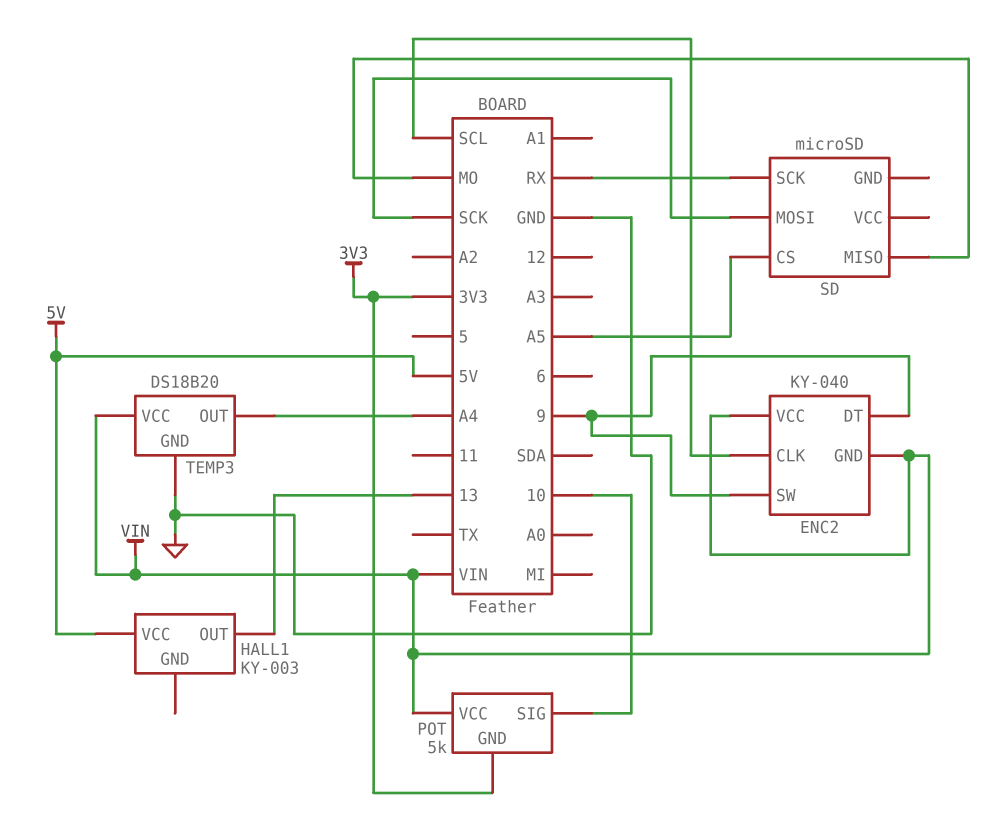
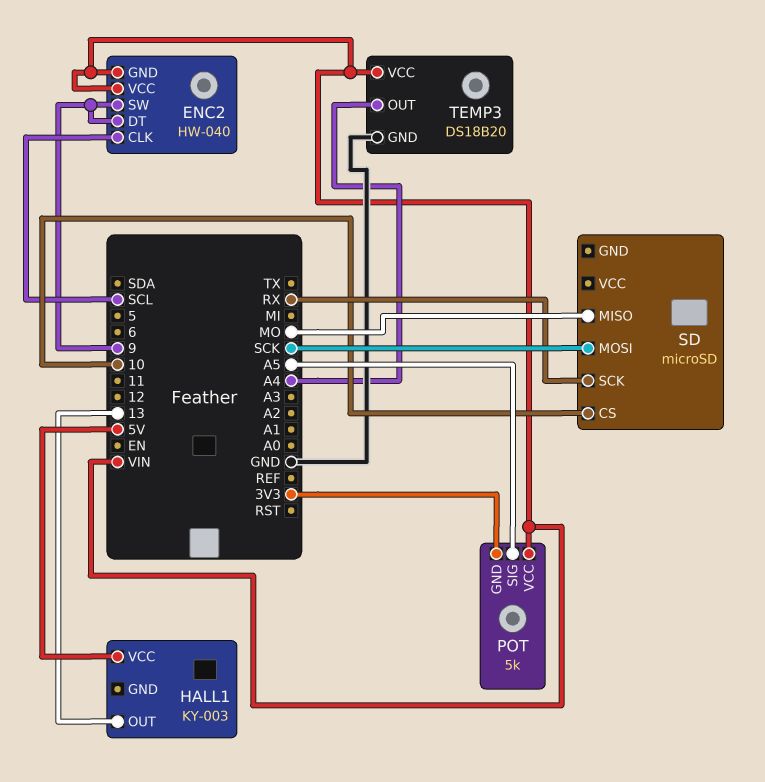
ENC2: KY-040 -> HW-040
POT pin SIG: 10 -> A5
SD pin CS: A5 -> 10

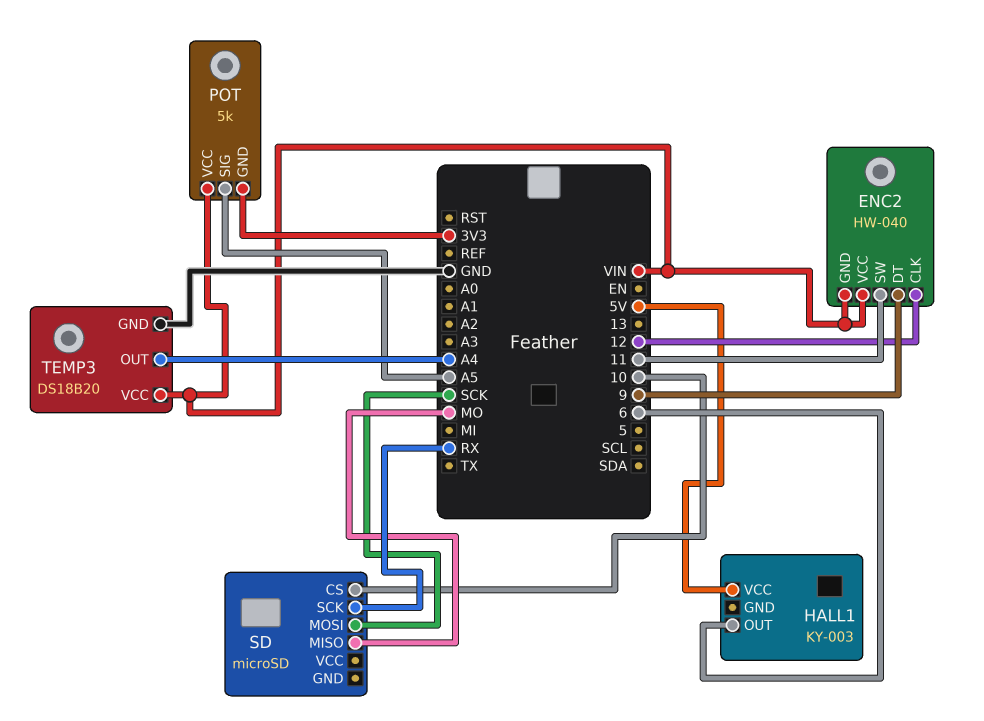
ENC2 pin CLK: SCL -> 12
ENC2 pin SW: 9 -> 11
HALL1 pin OUT: 13 -> 6

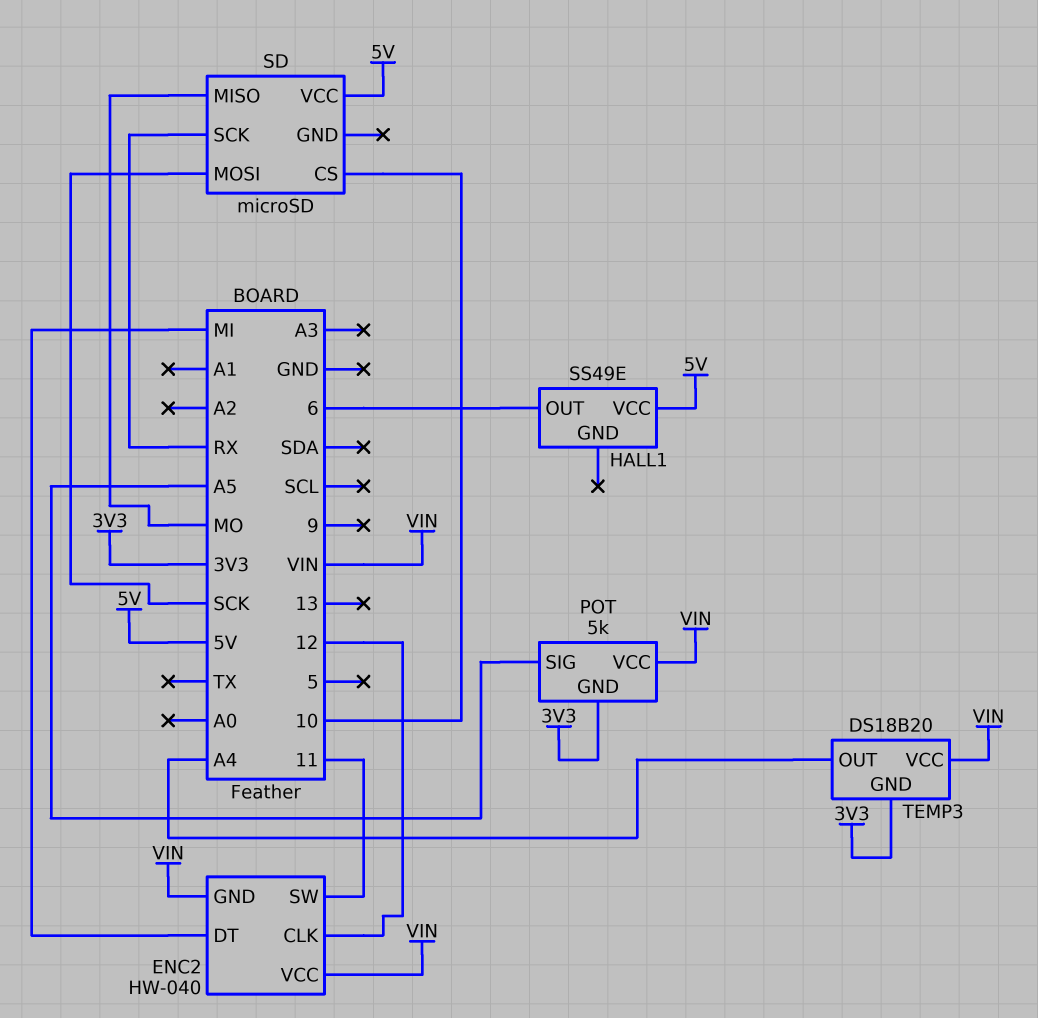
ENC2 pin DT: 9 -> MI
HALL1: KY-003 -> SS49E
SD pin VCC: none -> 5V
TEMP3 pin GND: GND -> 3V3

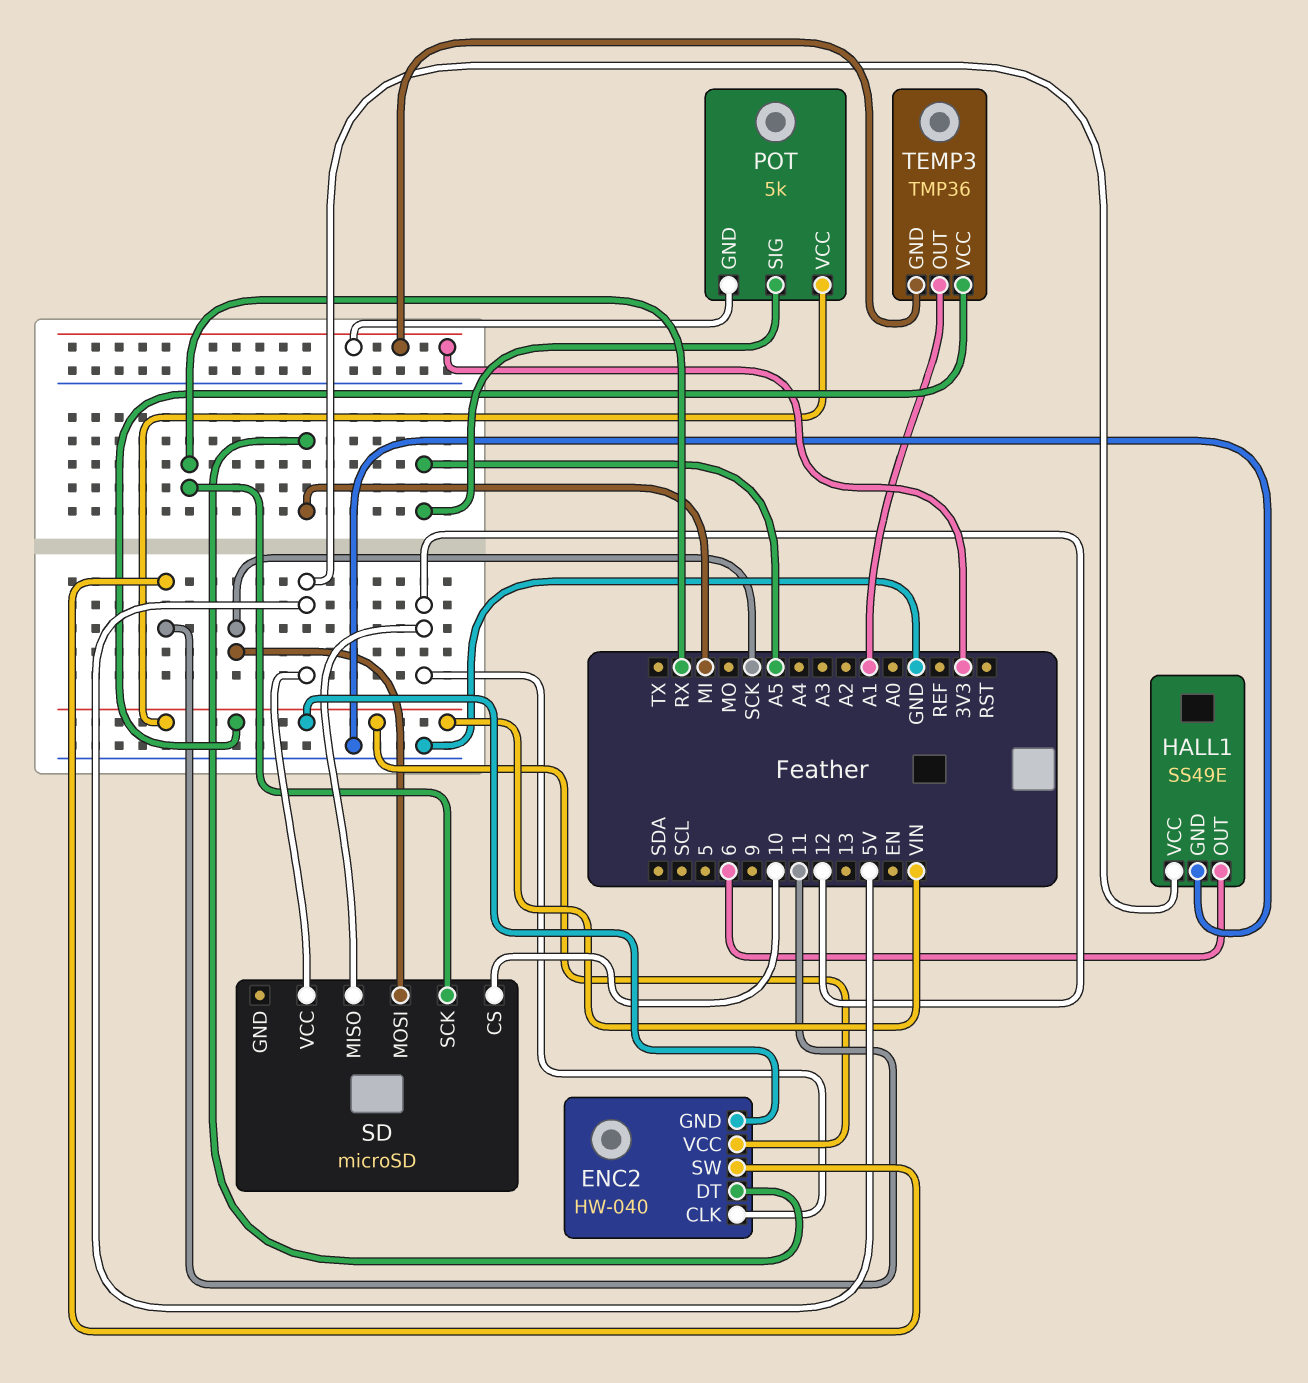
HALL1 pin GND: none -> GND
SD pin MISO: MO -> 12
TEMP3: DS18B20 -> TMP36
TEMP3 pin OUT: A4 -> A1

